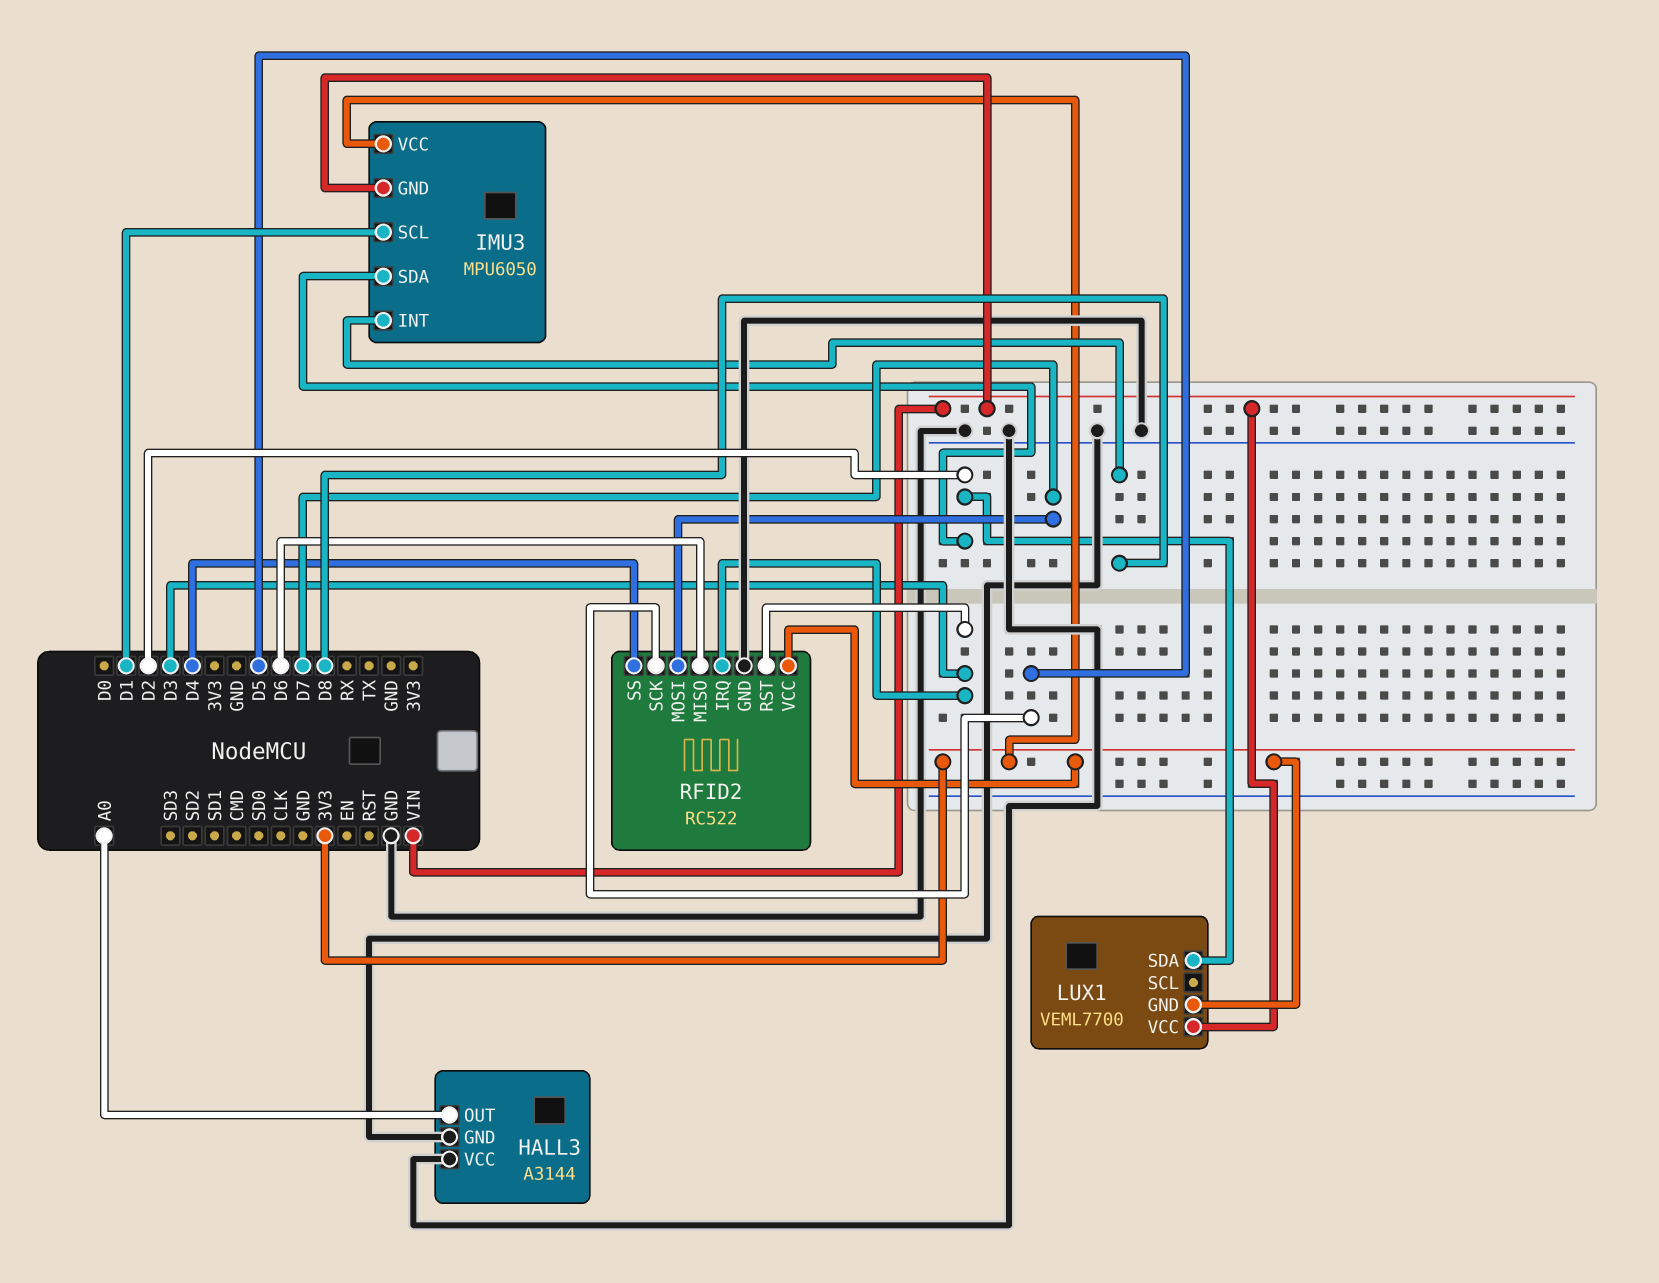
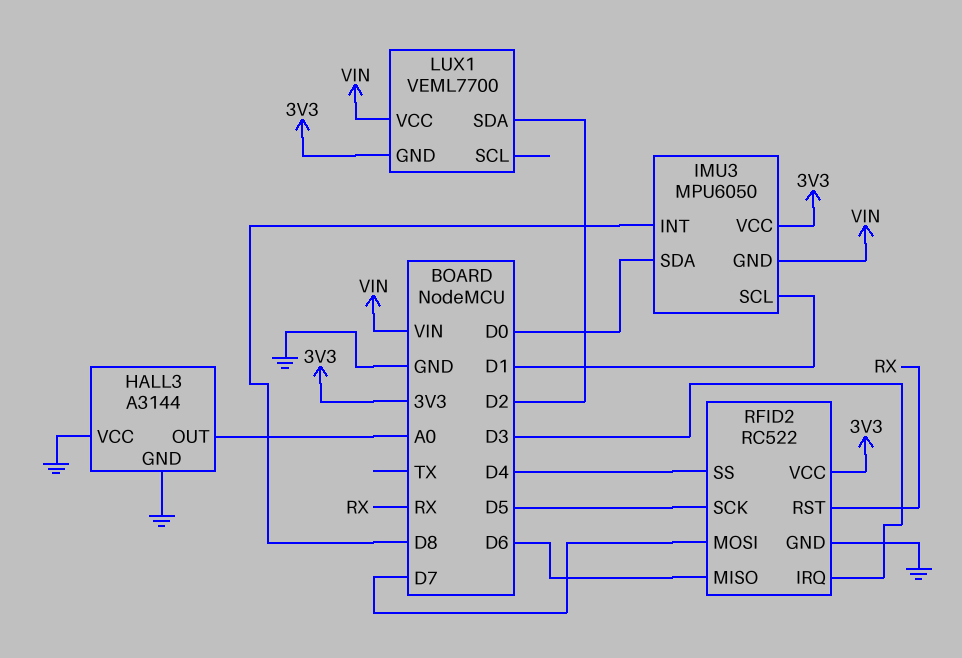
IMU3 pin SDA: D2 -> D0
RFID2 pin RST: D3 -> RX

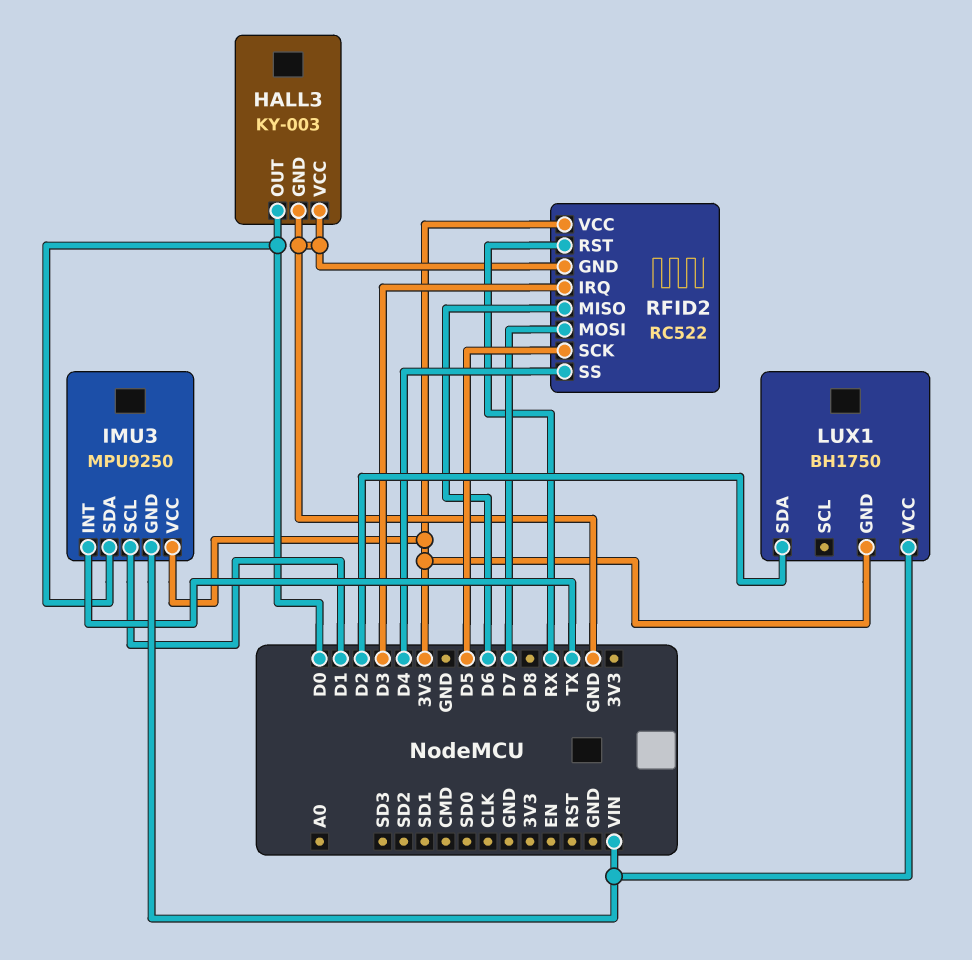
HALL3: A3144 -> KY-003
HALL3 pin OUT: A0 -> D0
IMU3: MPU6050 -> MPU9250
IMU3 pin INT: D8 -> TX
LUX1: VEML7700 -> BH1750

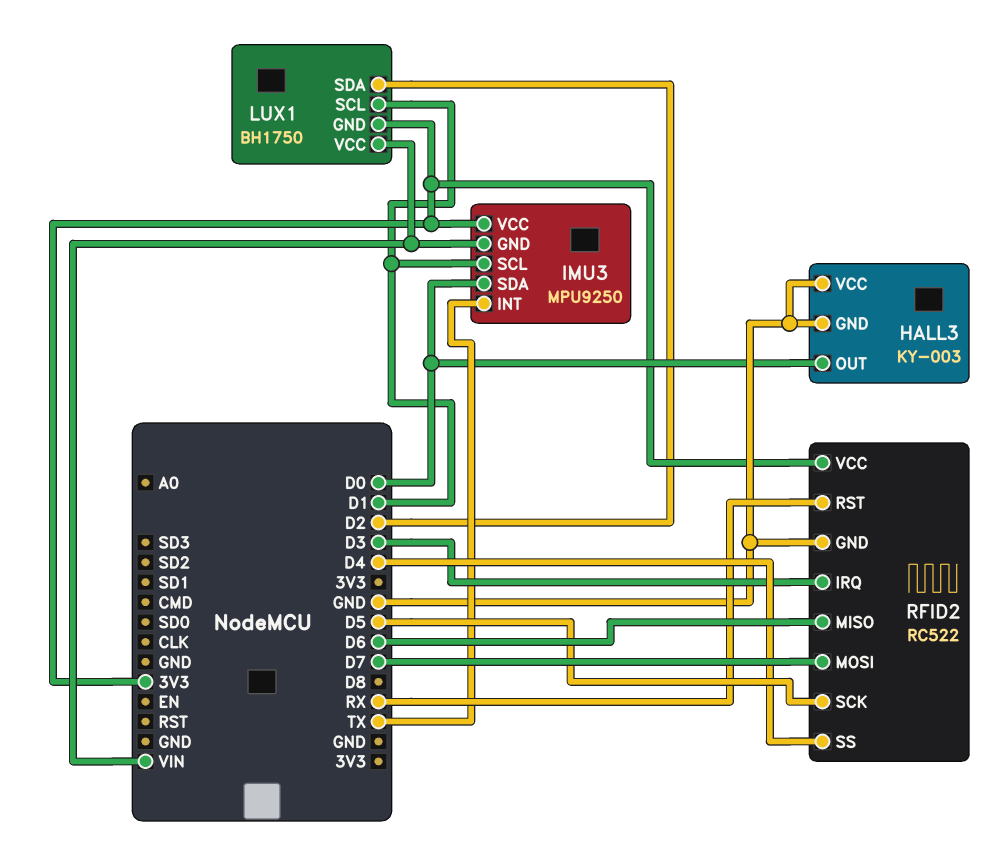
LUX1 pin SCL: none -> D1

